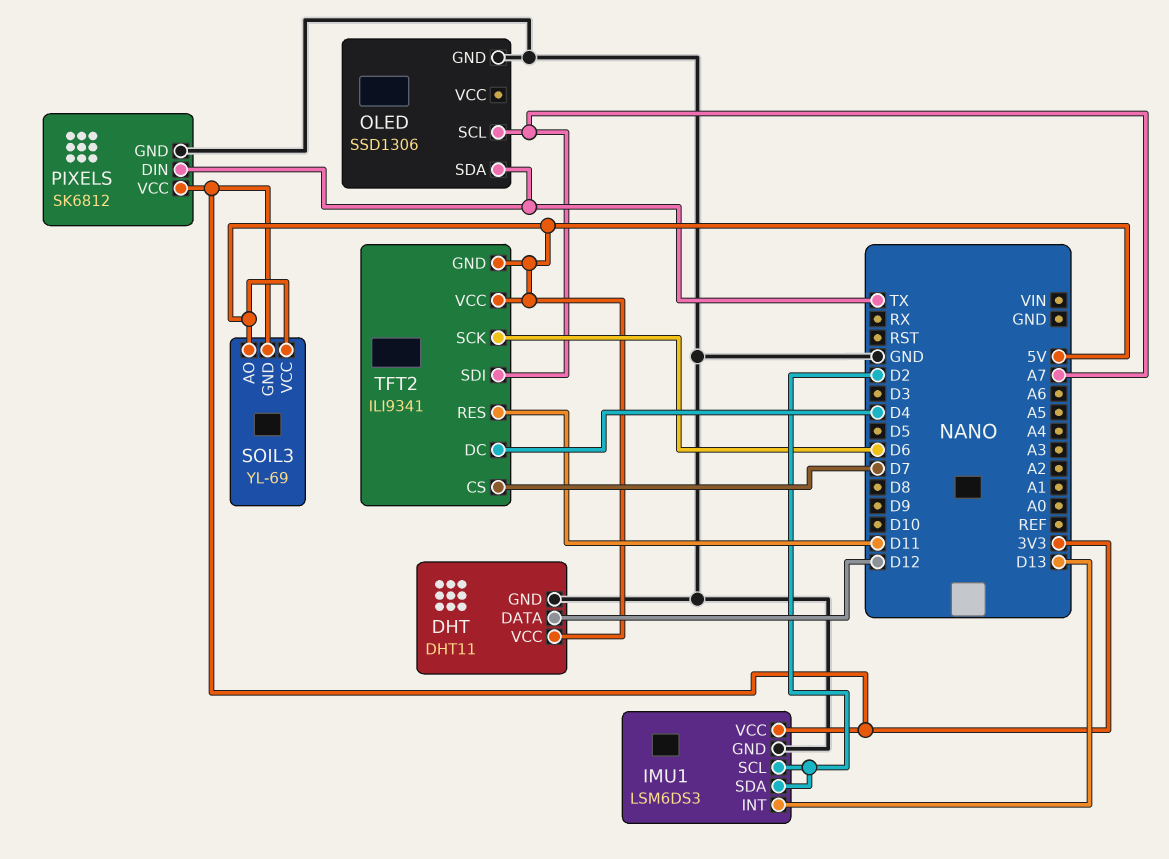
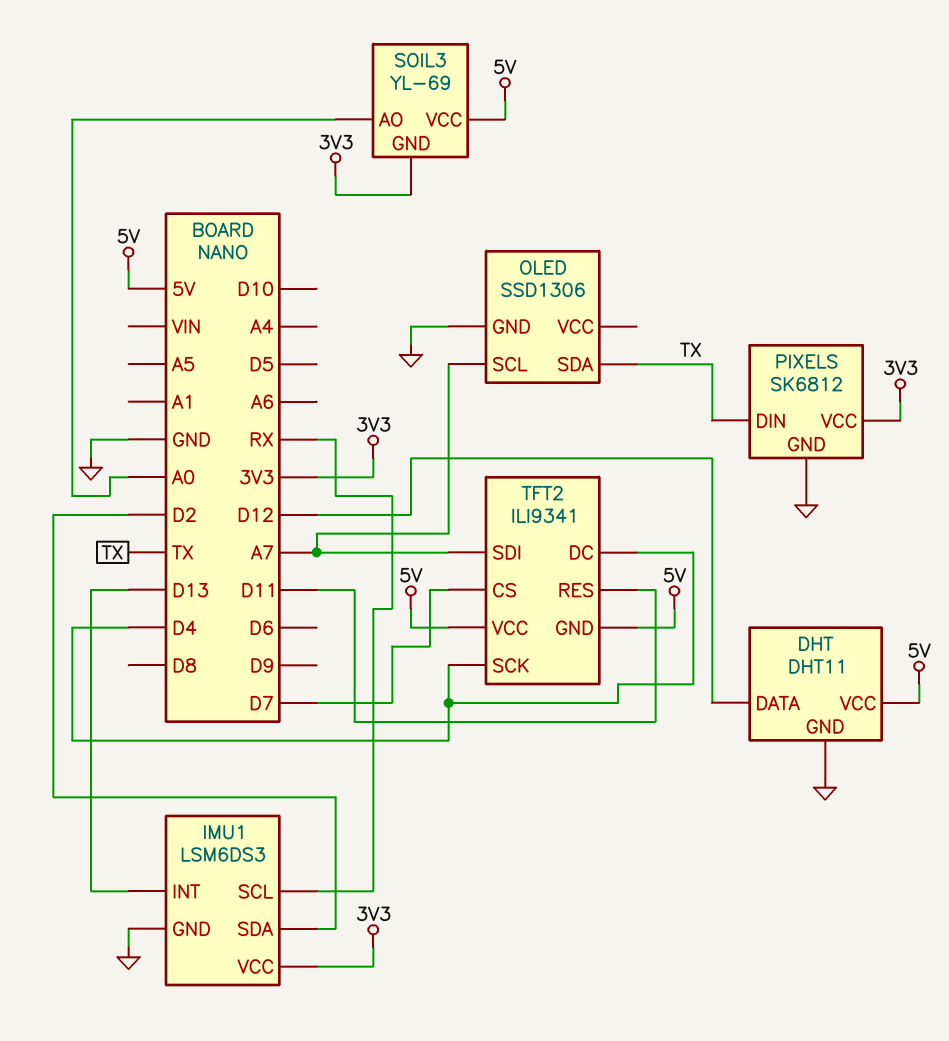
IMU1 pin SCL: D2 -> RX
SOIL3 pin AO: 5V -> A0
TFT2 pin SCK: D6 -> D4

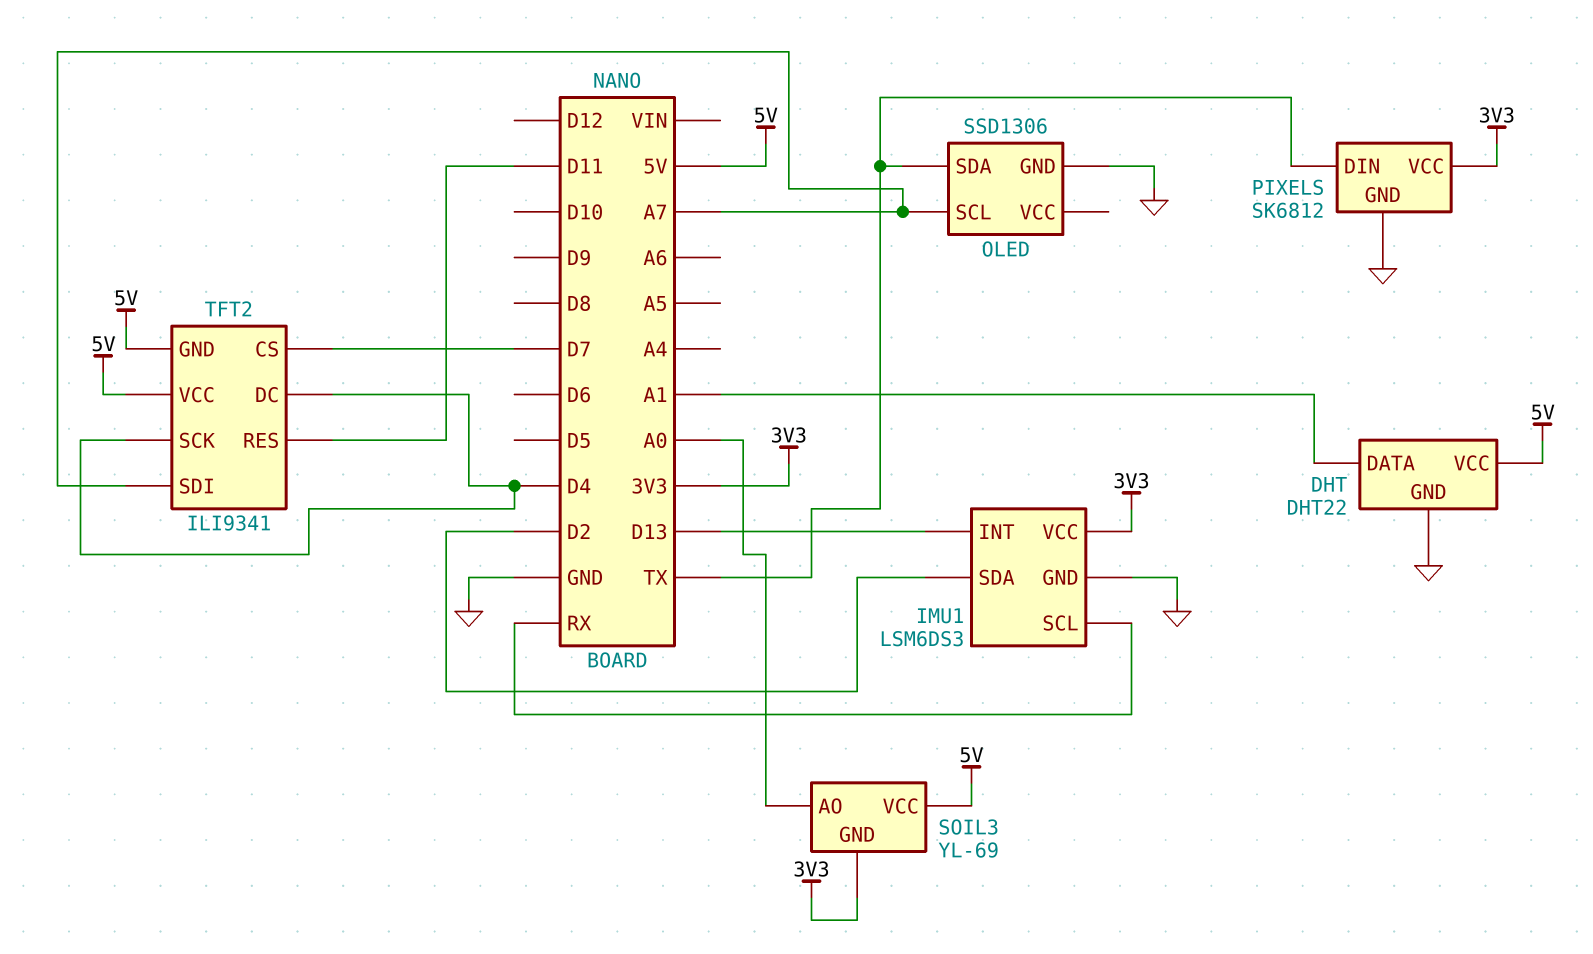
DHT: DHT11 -> DHT22
DHT pin DATA: D12 -> A1

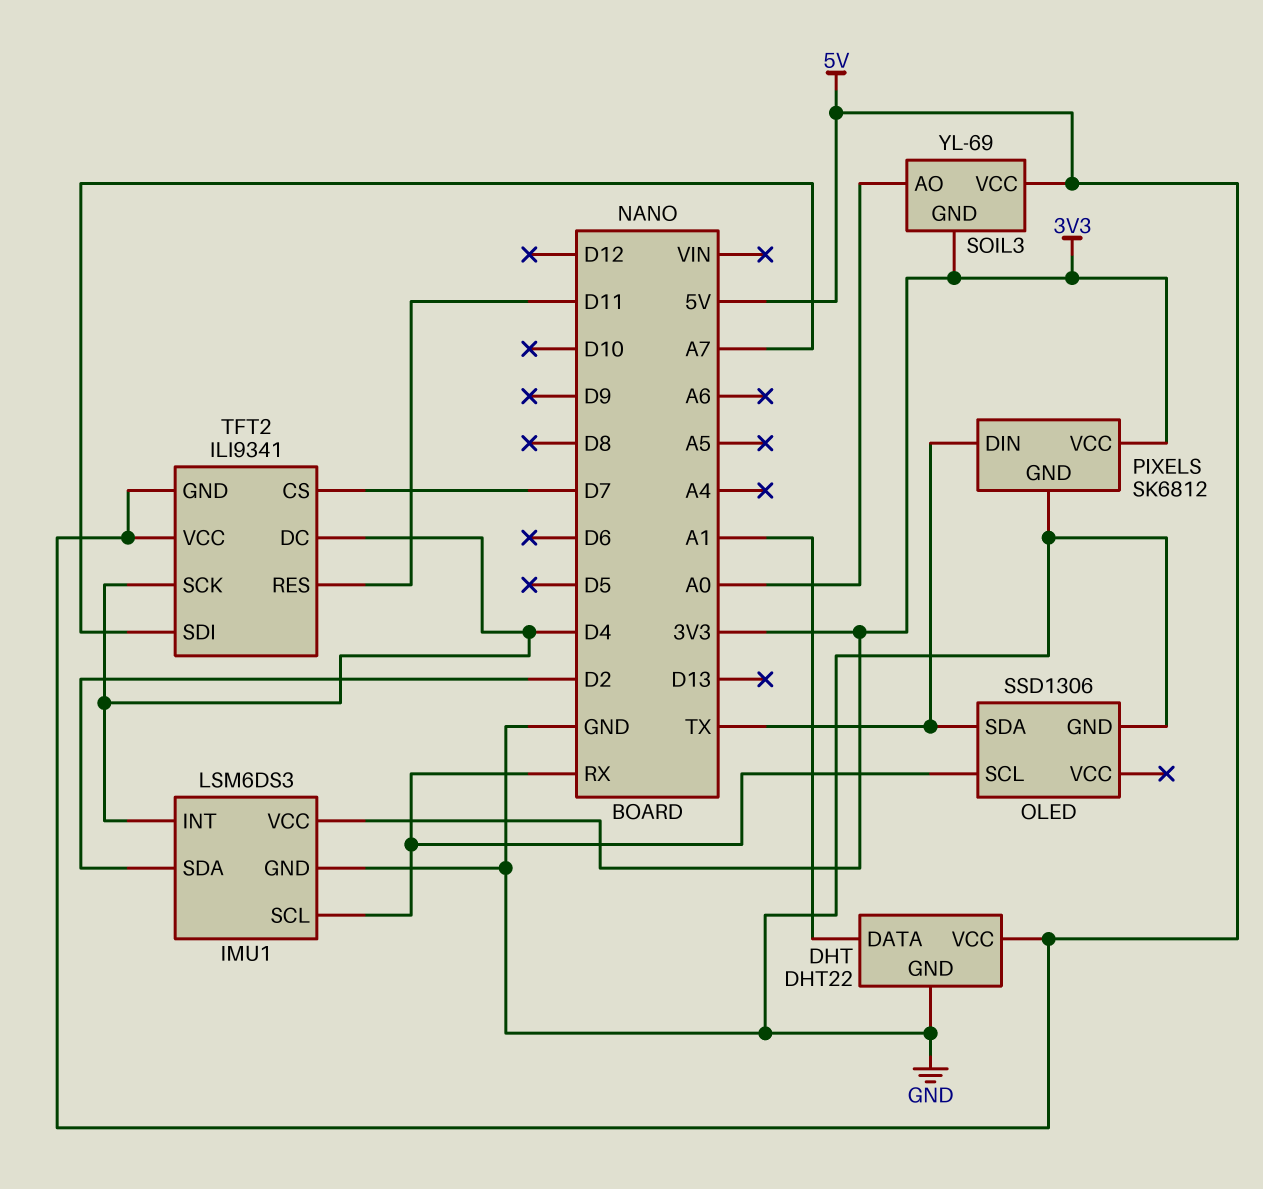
IMU1 pin INT: D13 -> D4
OLED pin SCL: A7 -> RX

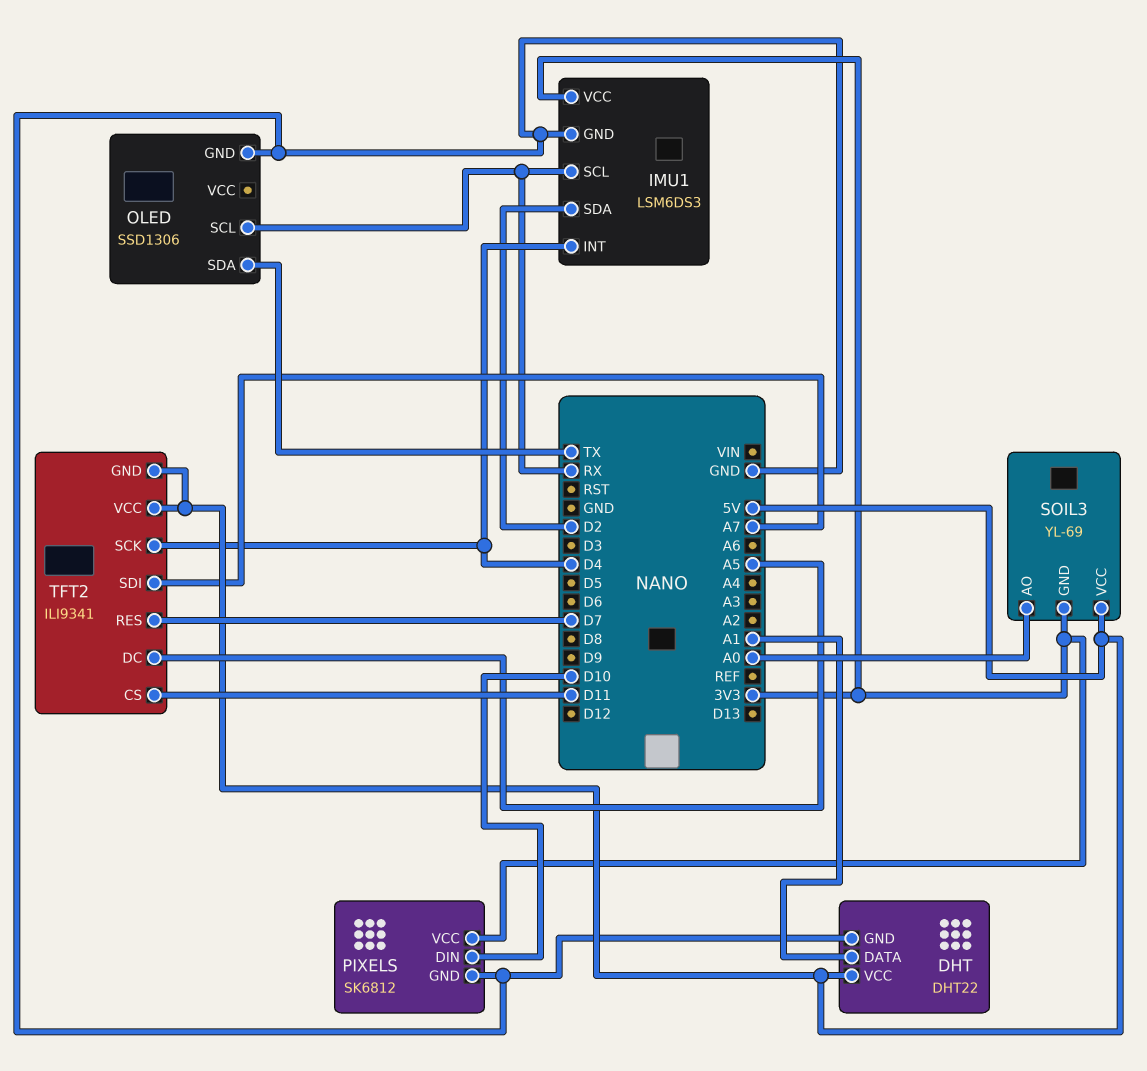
PIXELS pin DIN: TX -> D10
TFT2 pin CS: D7 -> D11
TFT2 pin DC: D4 -> A5
TFT2 pin RES: D11 -> D7

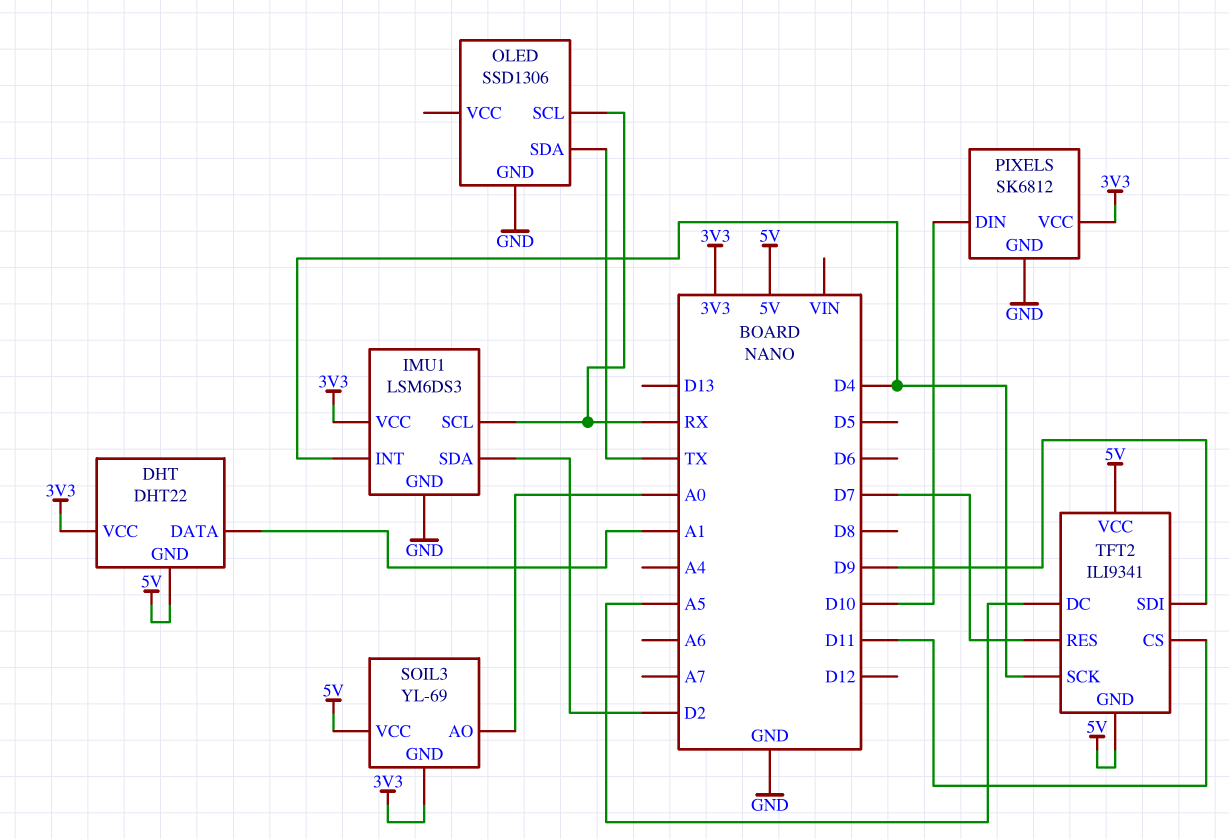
DHT pin GND: GND -> 5V
DHT pin VCC: 5V -> 3V3
TFT2 pin SDI: A7 -> D9

